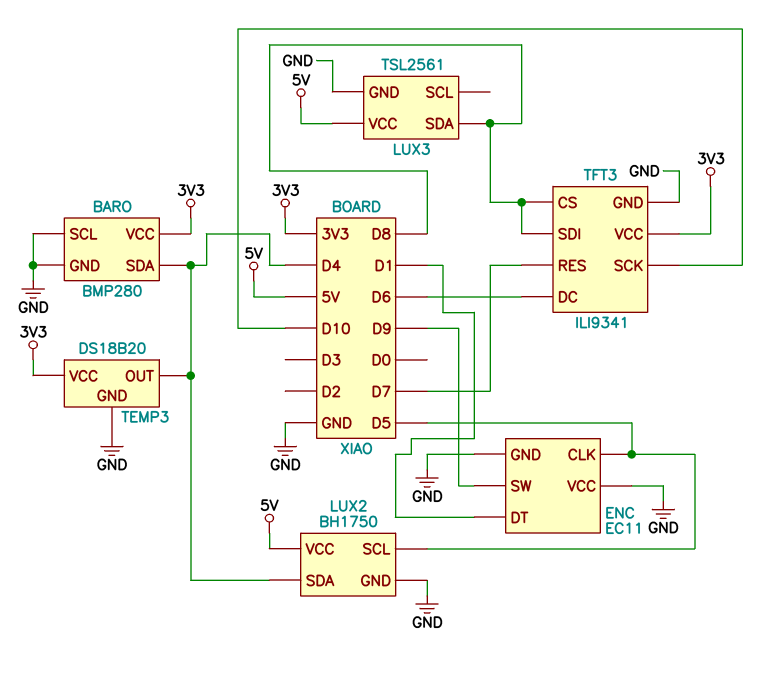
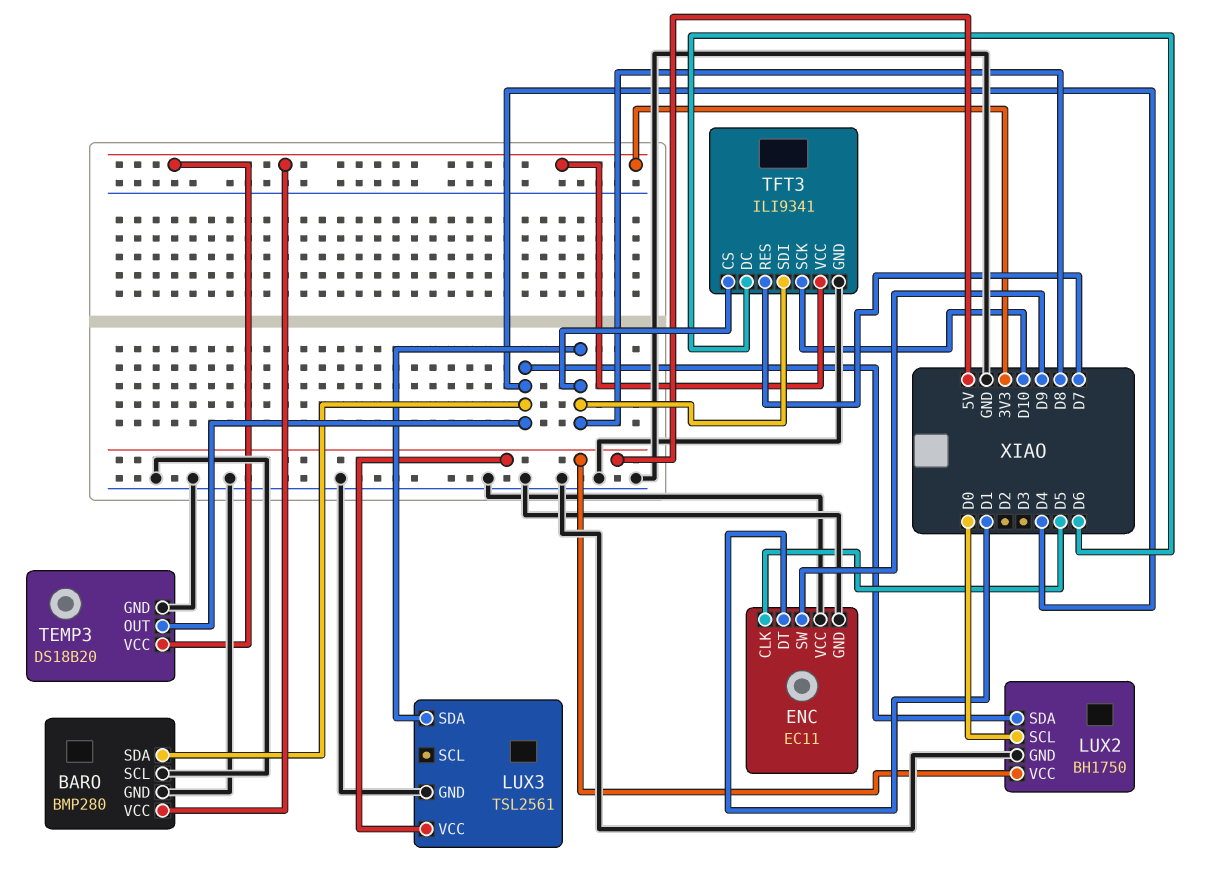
LUX2 pin SCL: D5 -> D0

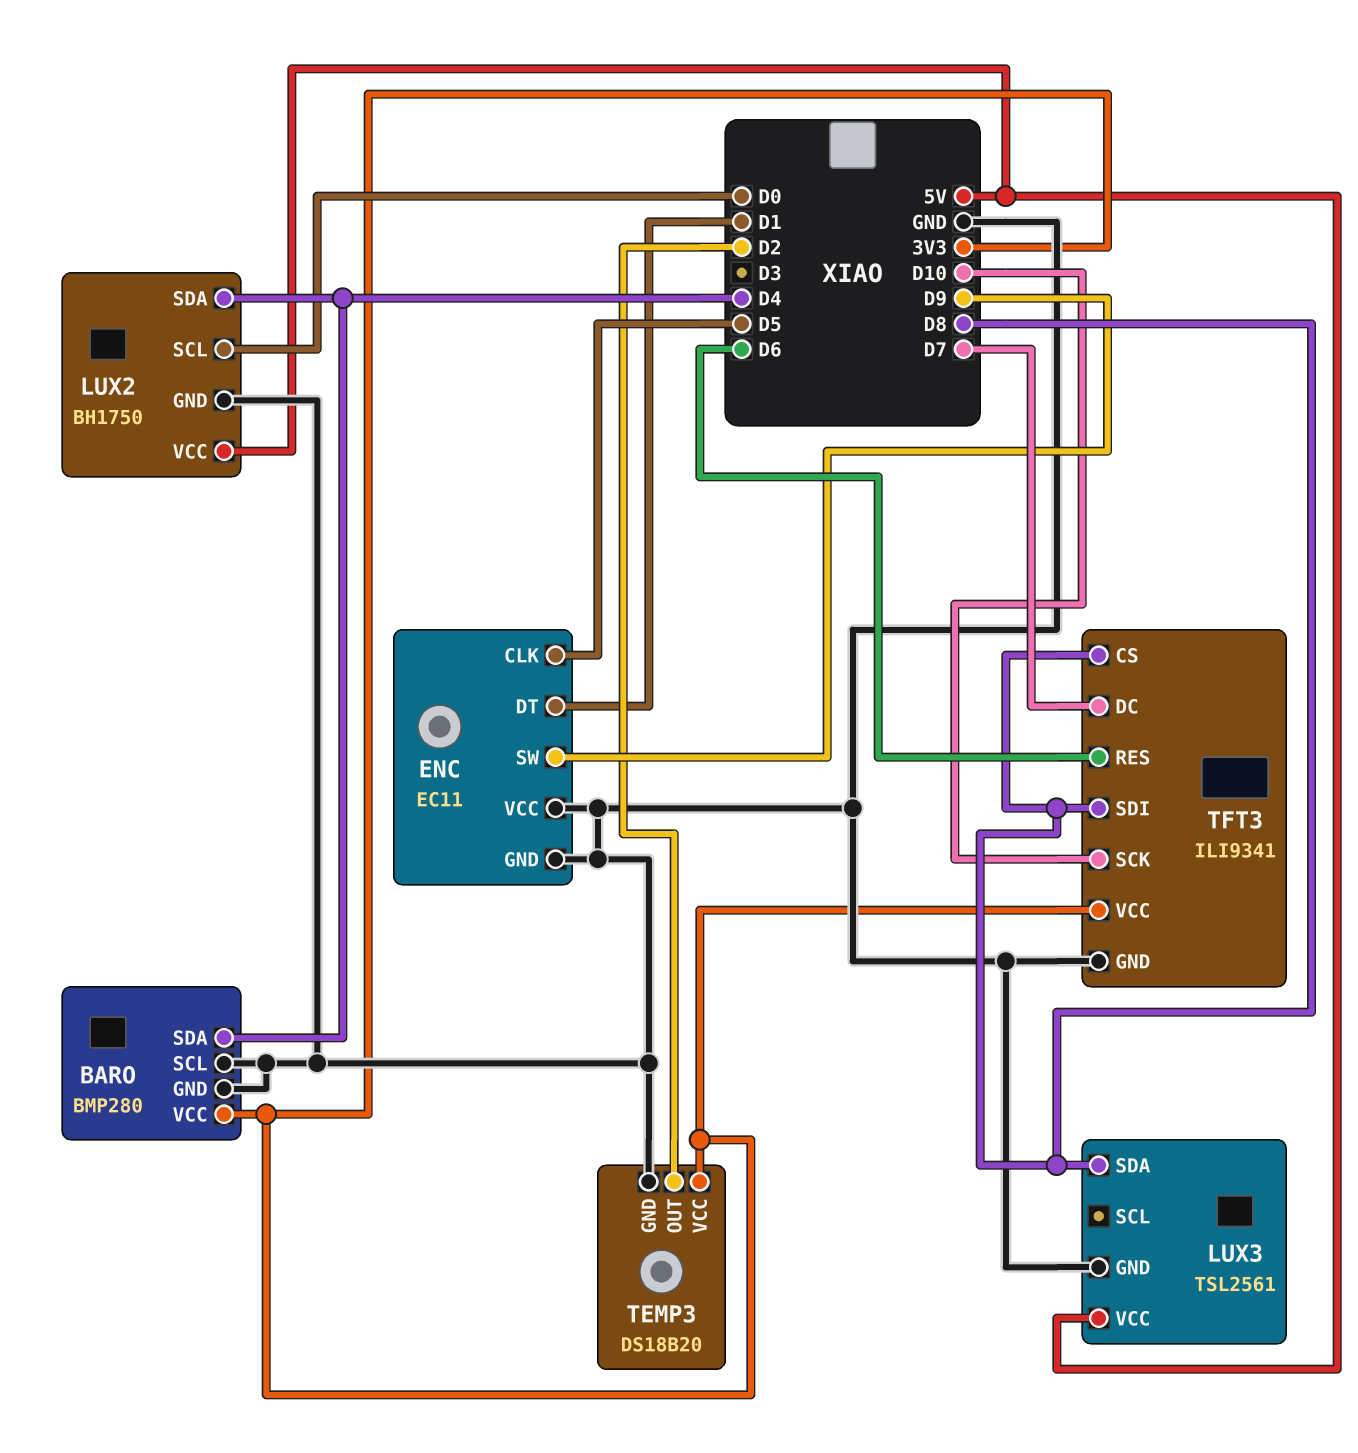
TEMP3 pin OUT: D4 -> D2
TFT3 pin DC: D6 -> D7
TFT3 pin RES: D7 -> D6

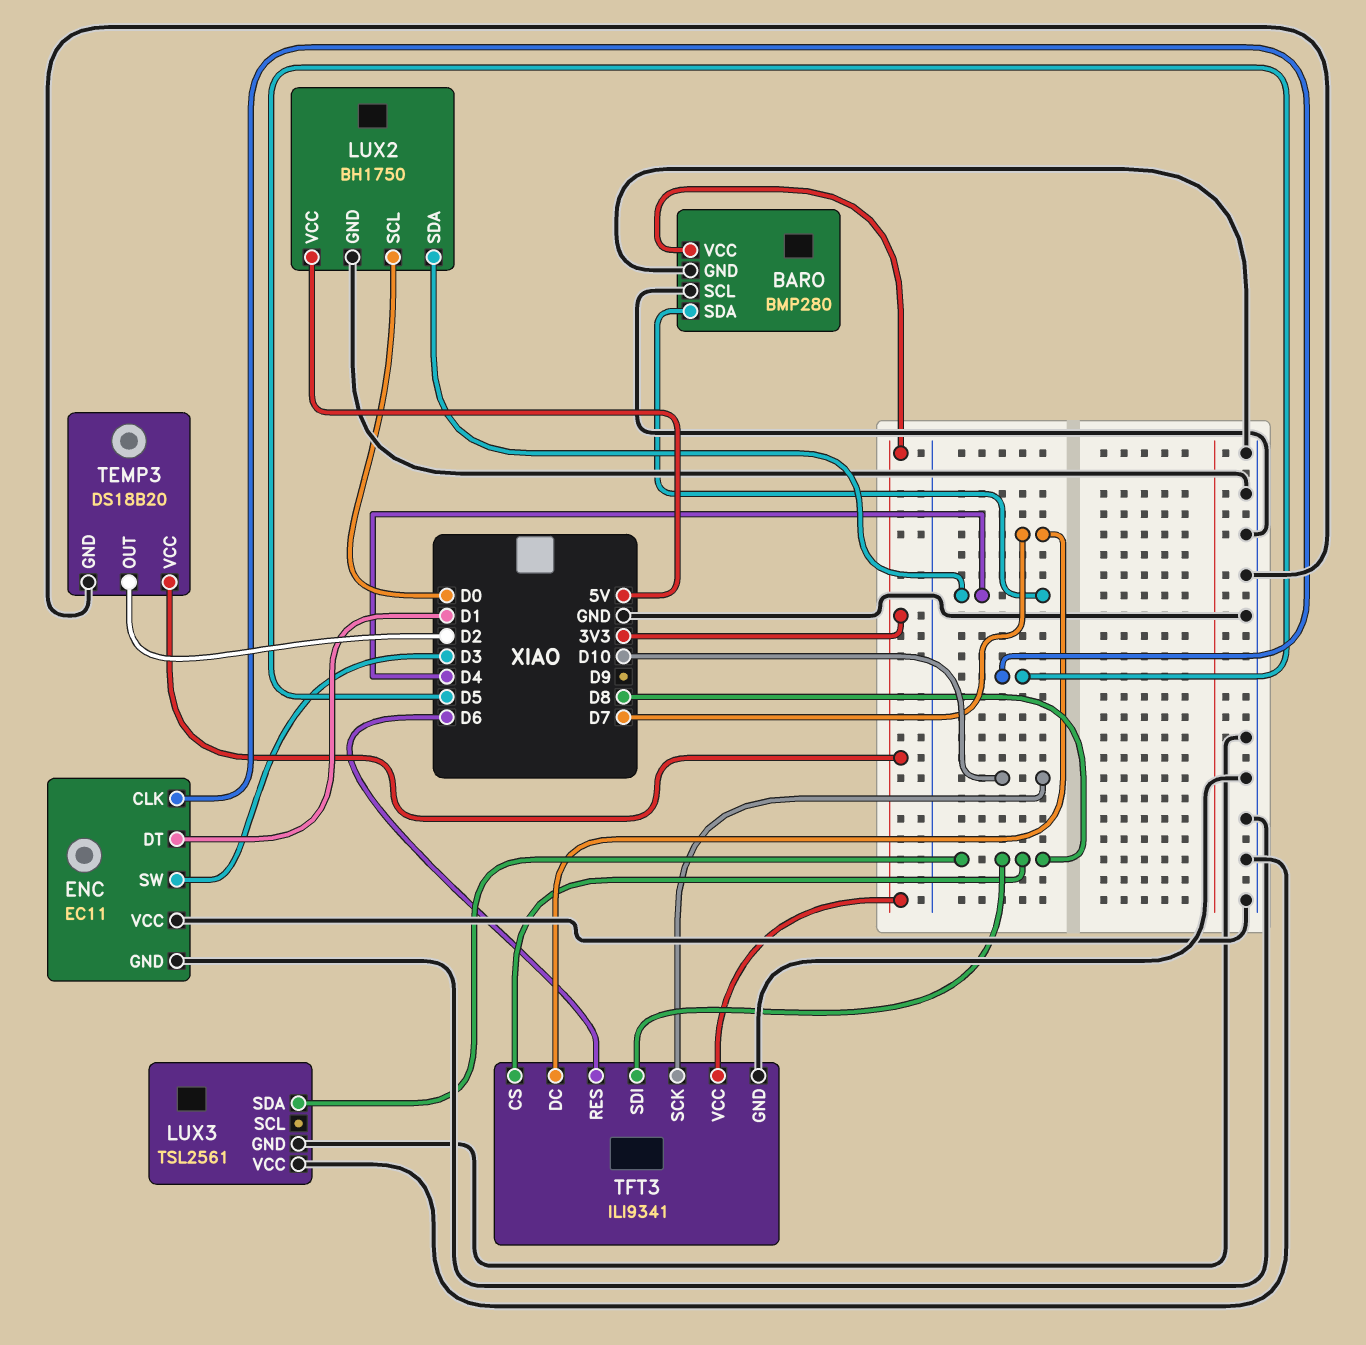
ENC pin SW: D9 -> D3
LUX3 pin VCC: 5V -> GND

